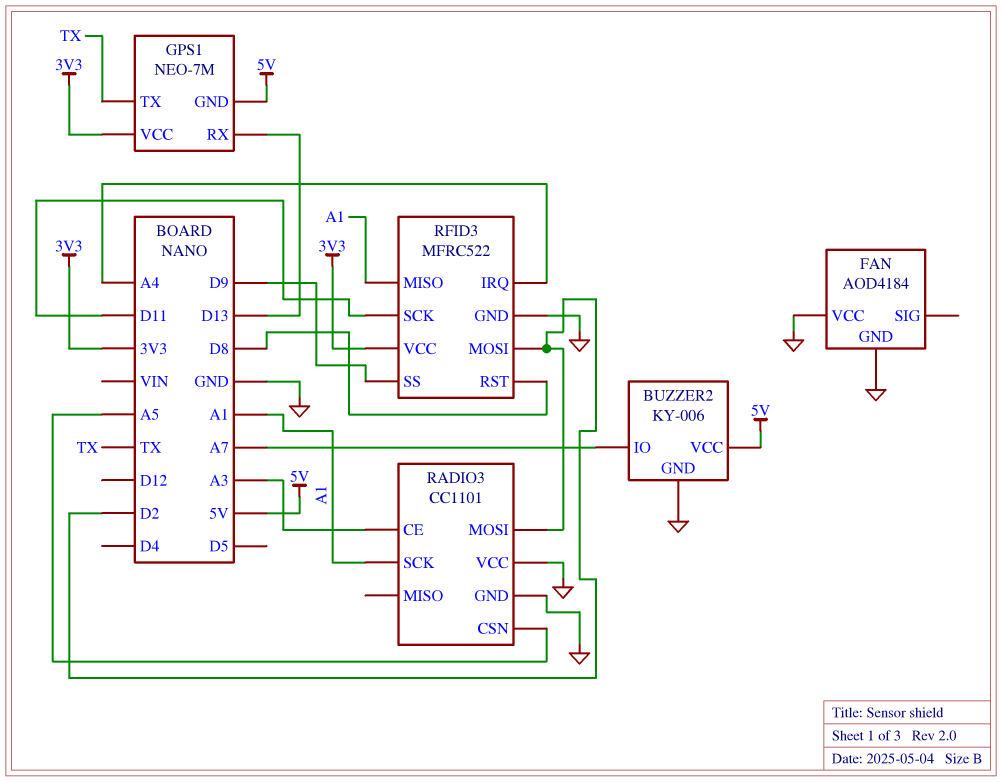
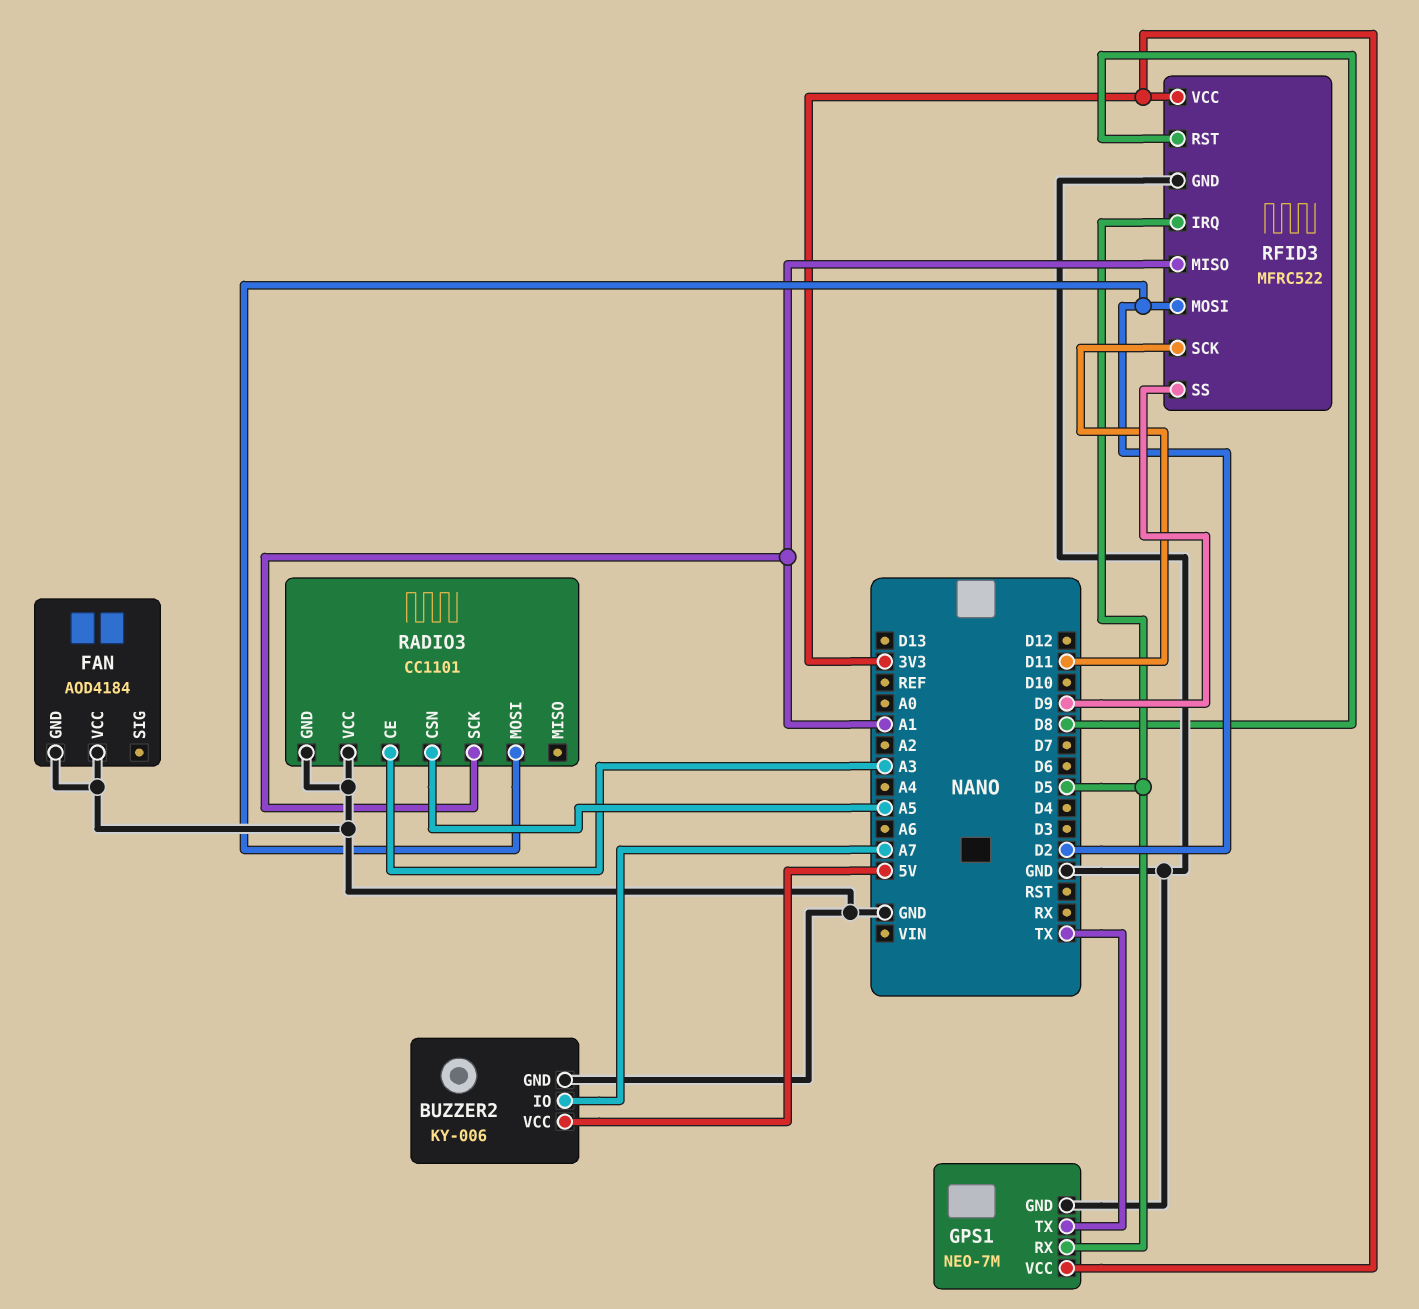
GPS1 pin GND: 5V -> GND
GPS1 pin RX: D13 -> D5
RFID3 pin IRQ: A4 -> D5

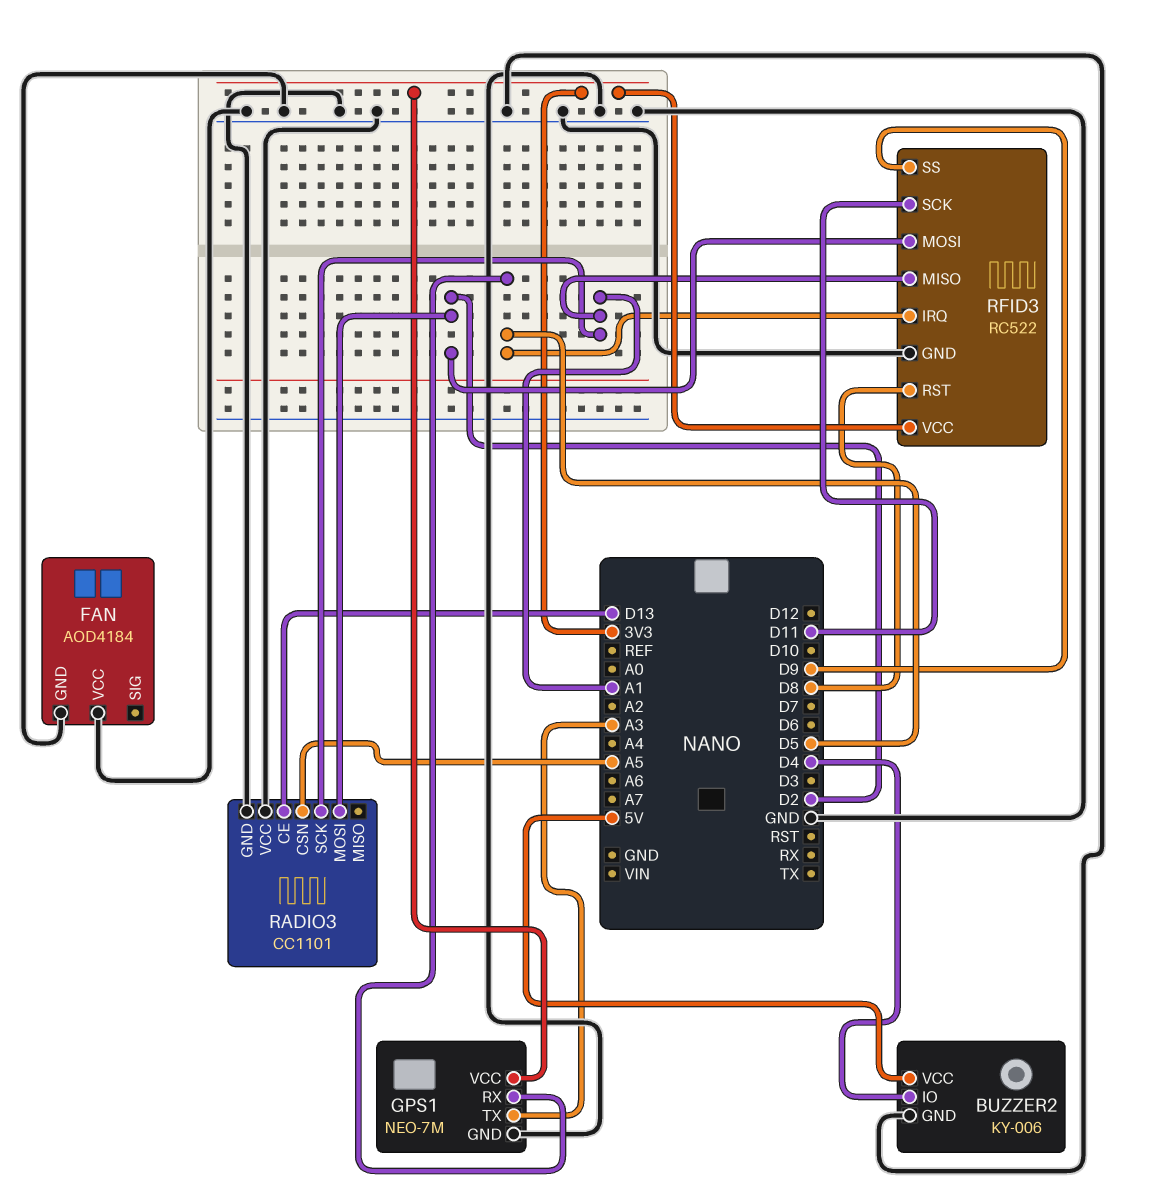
BUZZER2 pin IO: A7 -> D4
GPS1 pin TX: TX -> A3
RADIO3 pin CE: A3 -> D13
RFID3: MFRC522 -> RC522

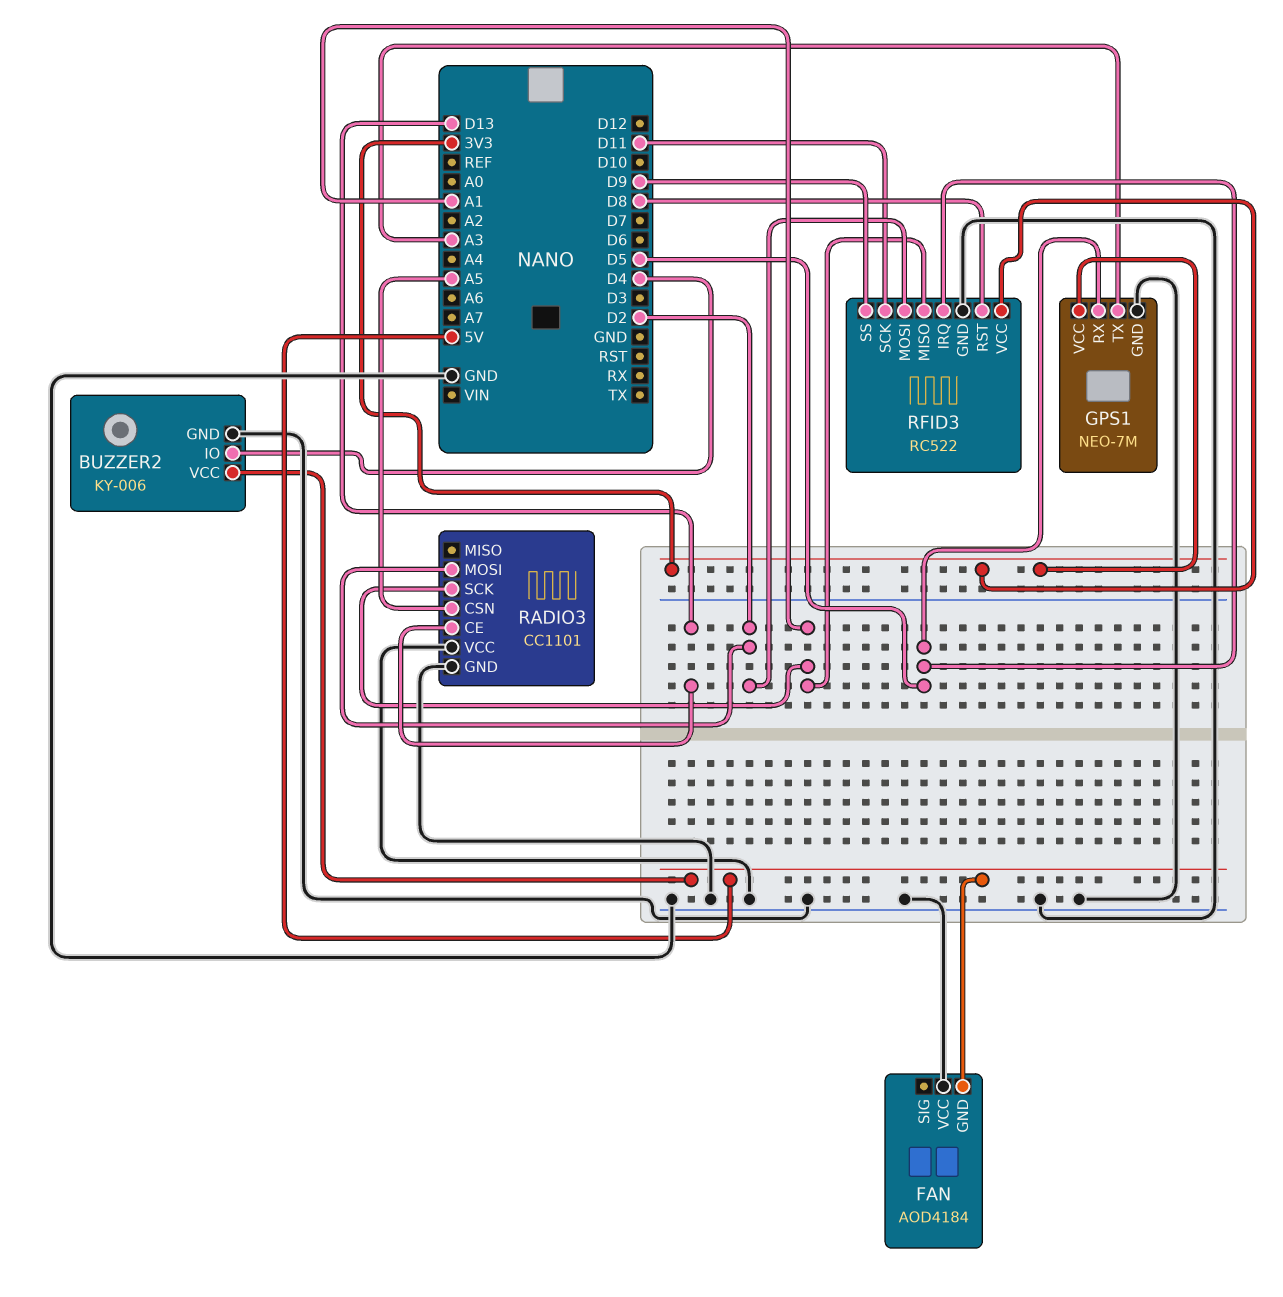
FAN pin GND: GND -> 5V

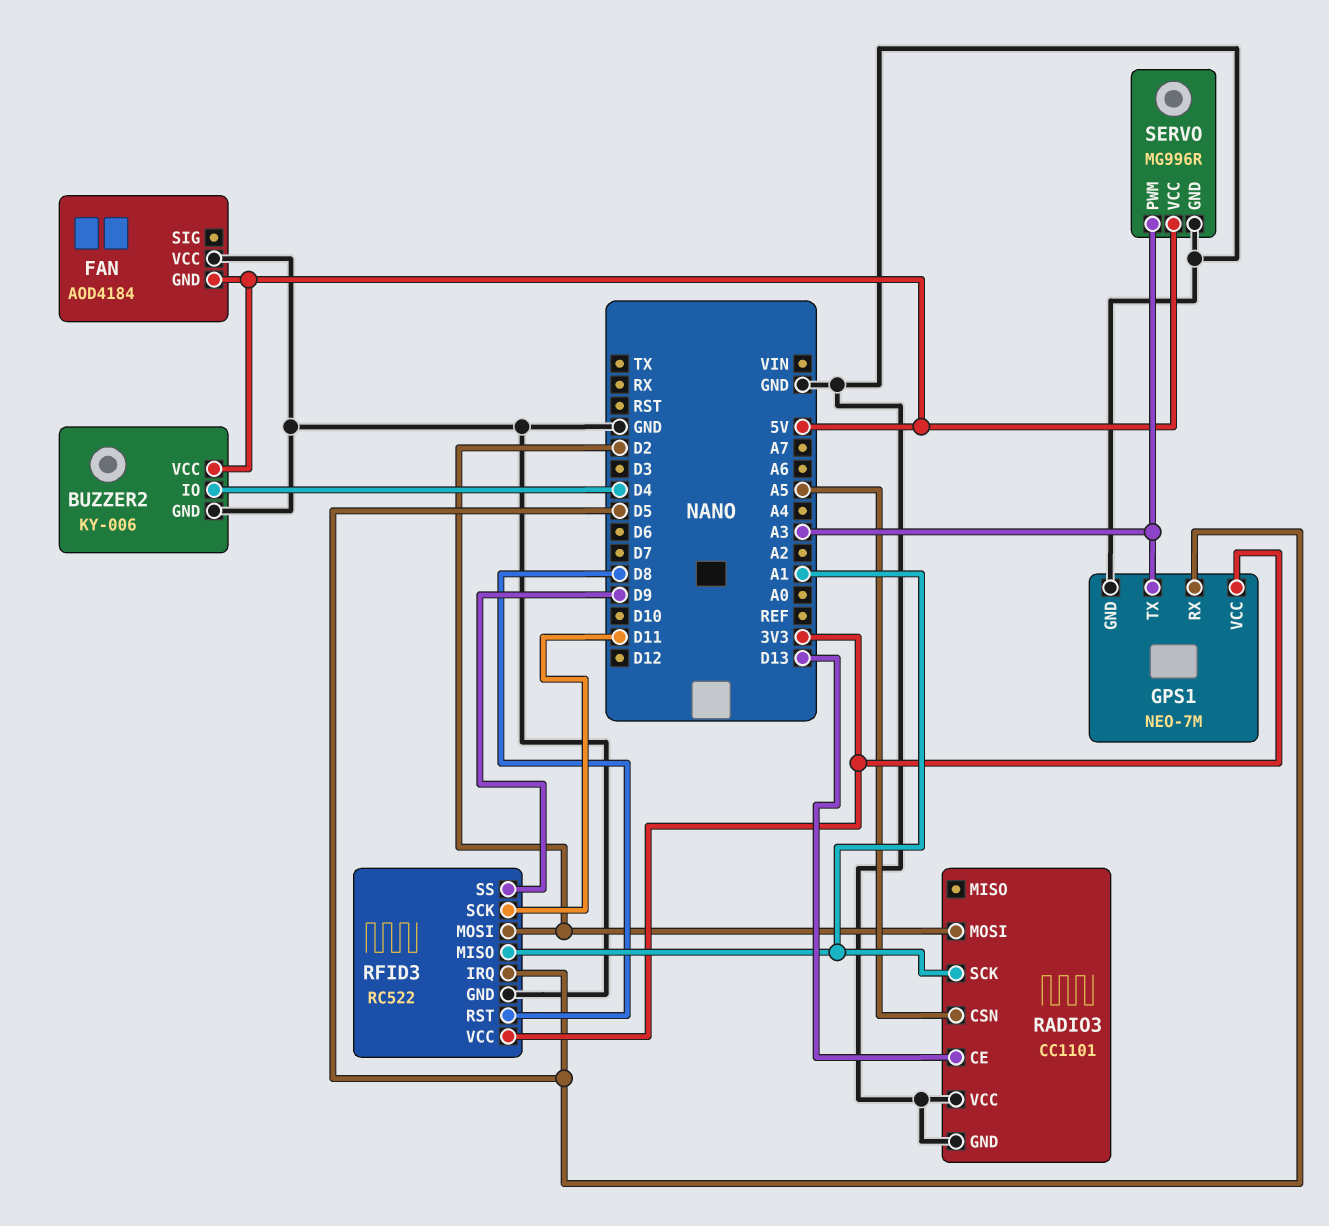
SERVO: none -> MG996R
SERVO pin GND: none -> GND
SERVO pin PWM: none -> A3
SERVO pin VCC: none -> 5V

